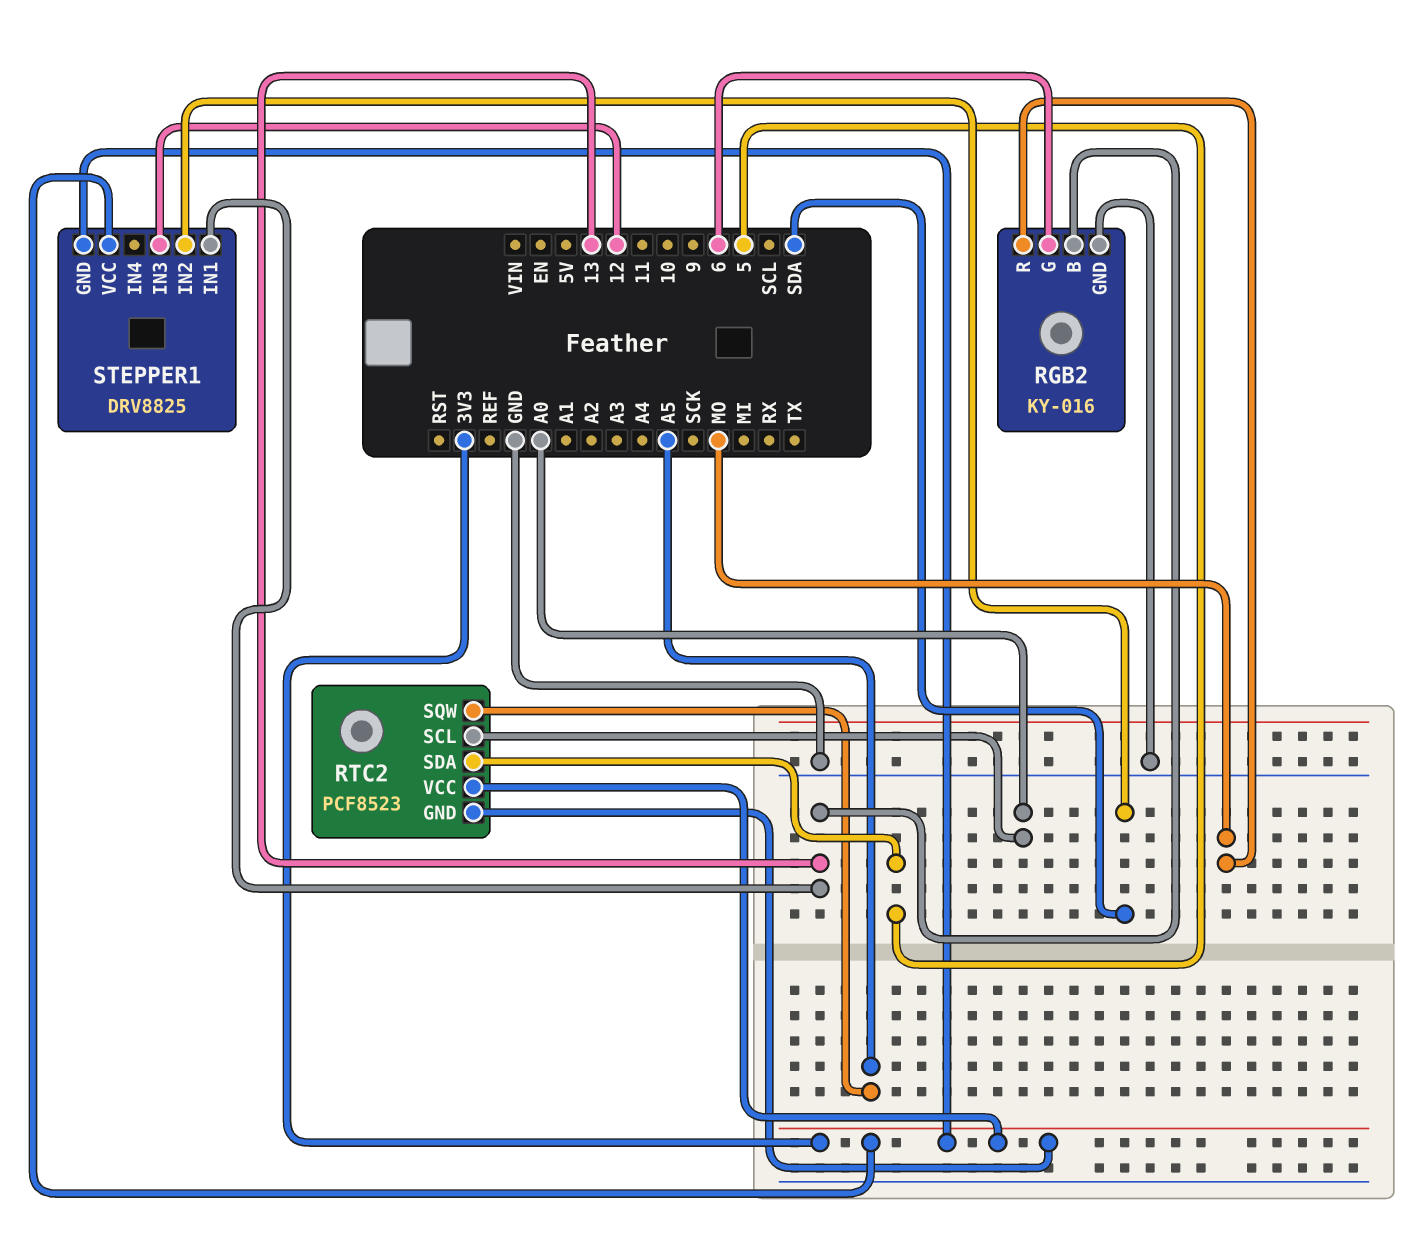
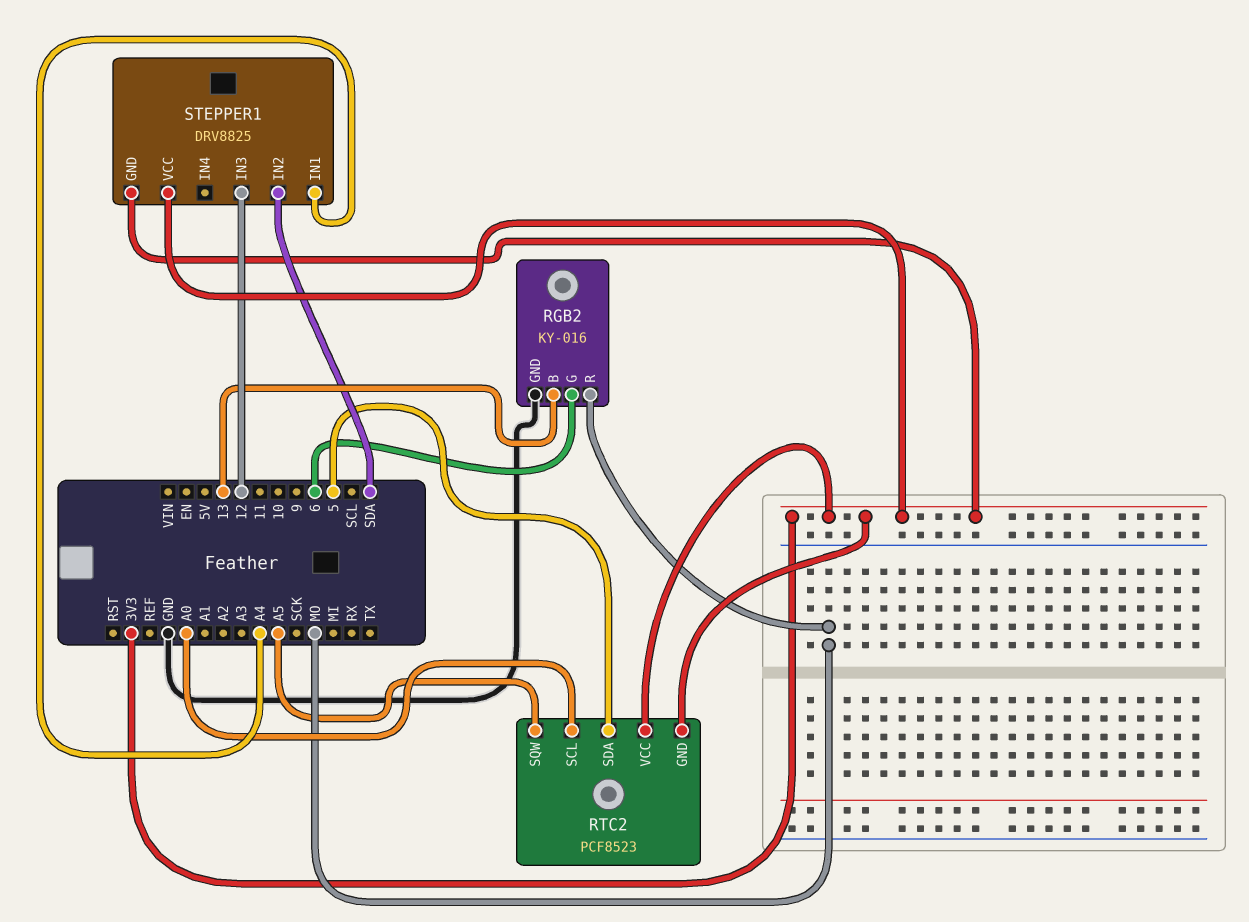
STEPPER1 pin IN1: 13 -> A4

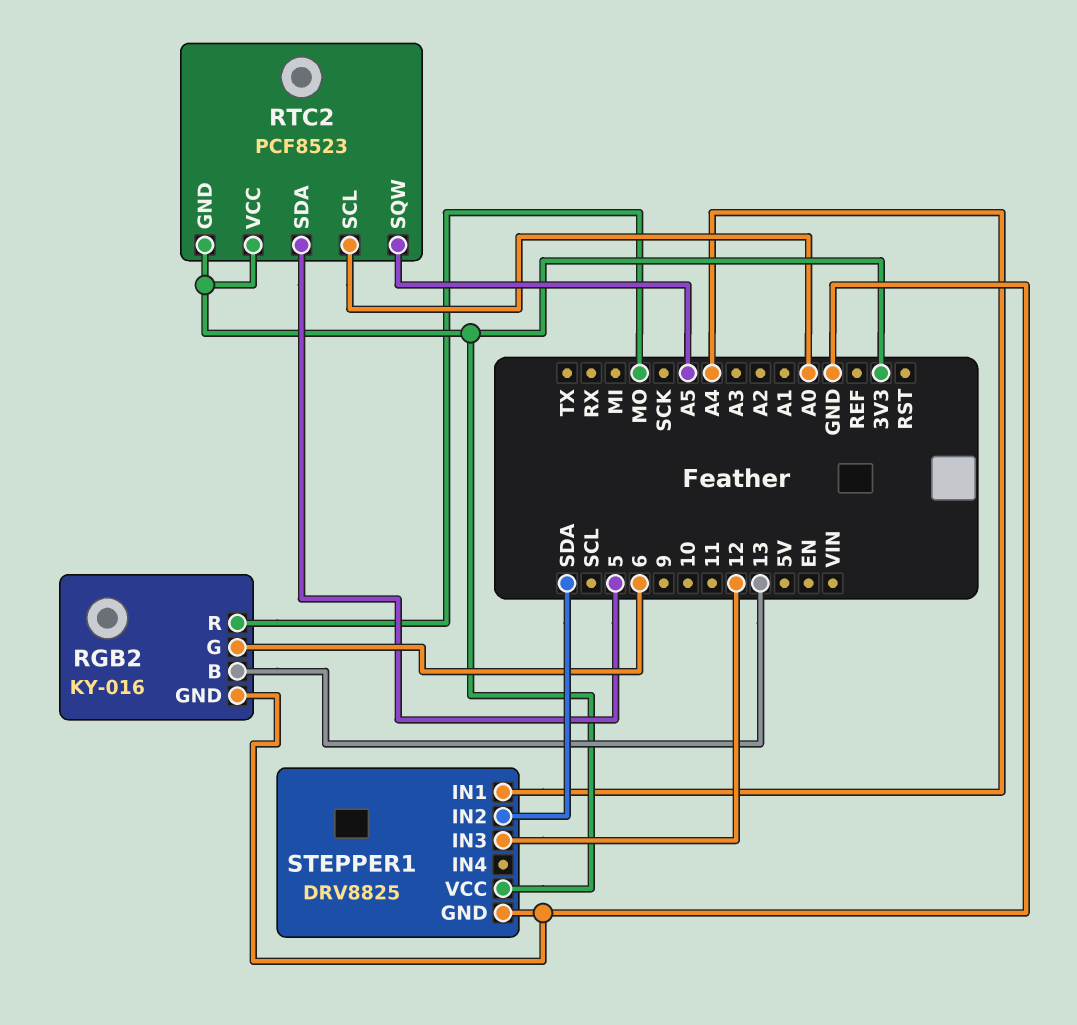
STEPPER1 pin GND: 3V3 -> GND

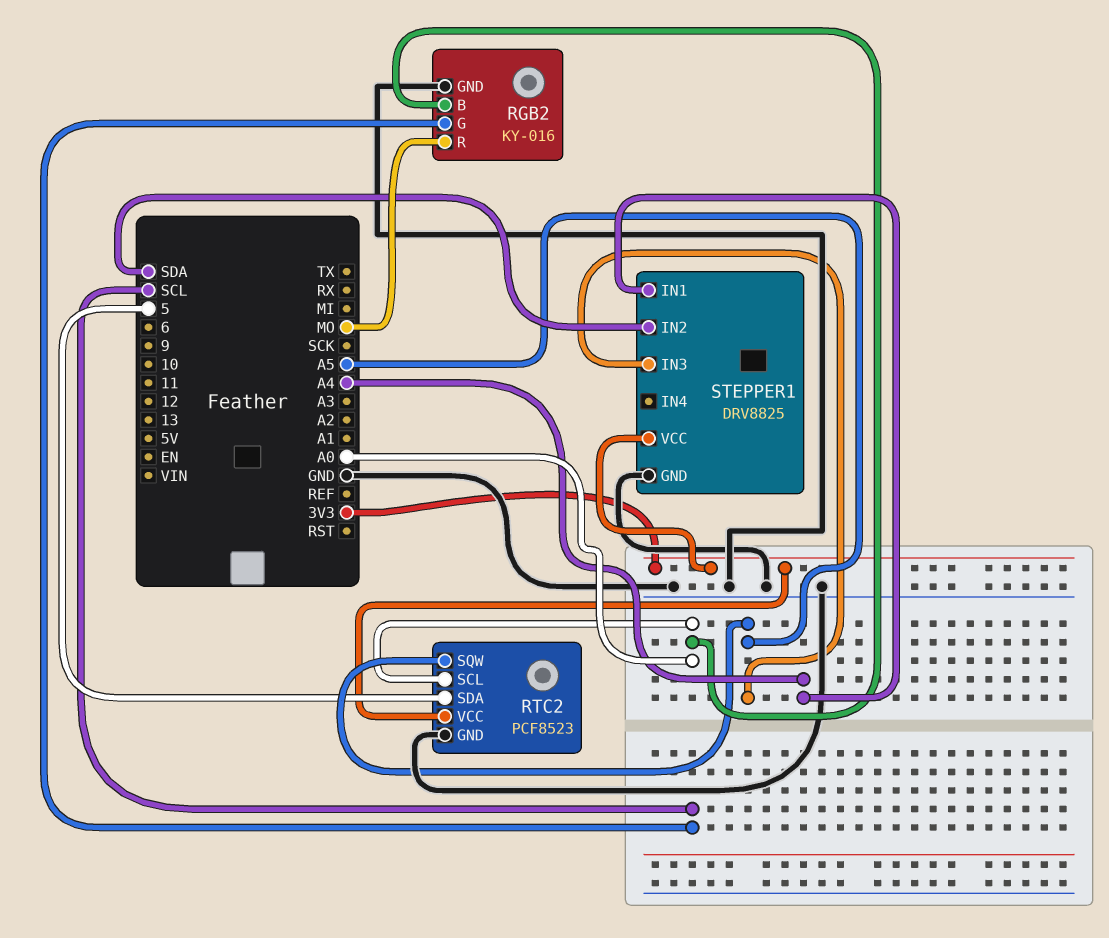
RGB2 pin B: 13 -> A0
RGB2 pin G: 6 -> SCL
RTC2 pin GND: 3V3 -> GND
STEPPER1 pin IN3: 12 -> A5

